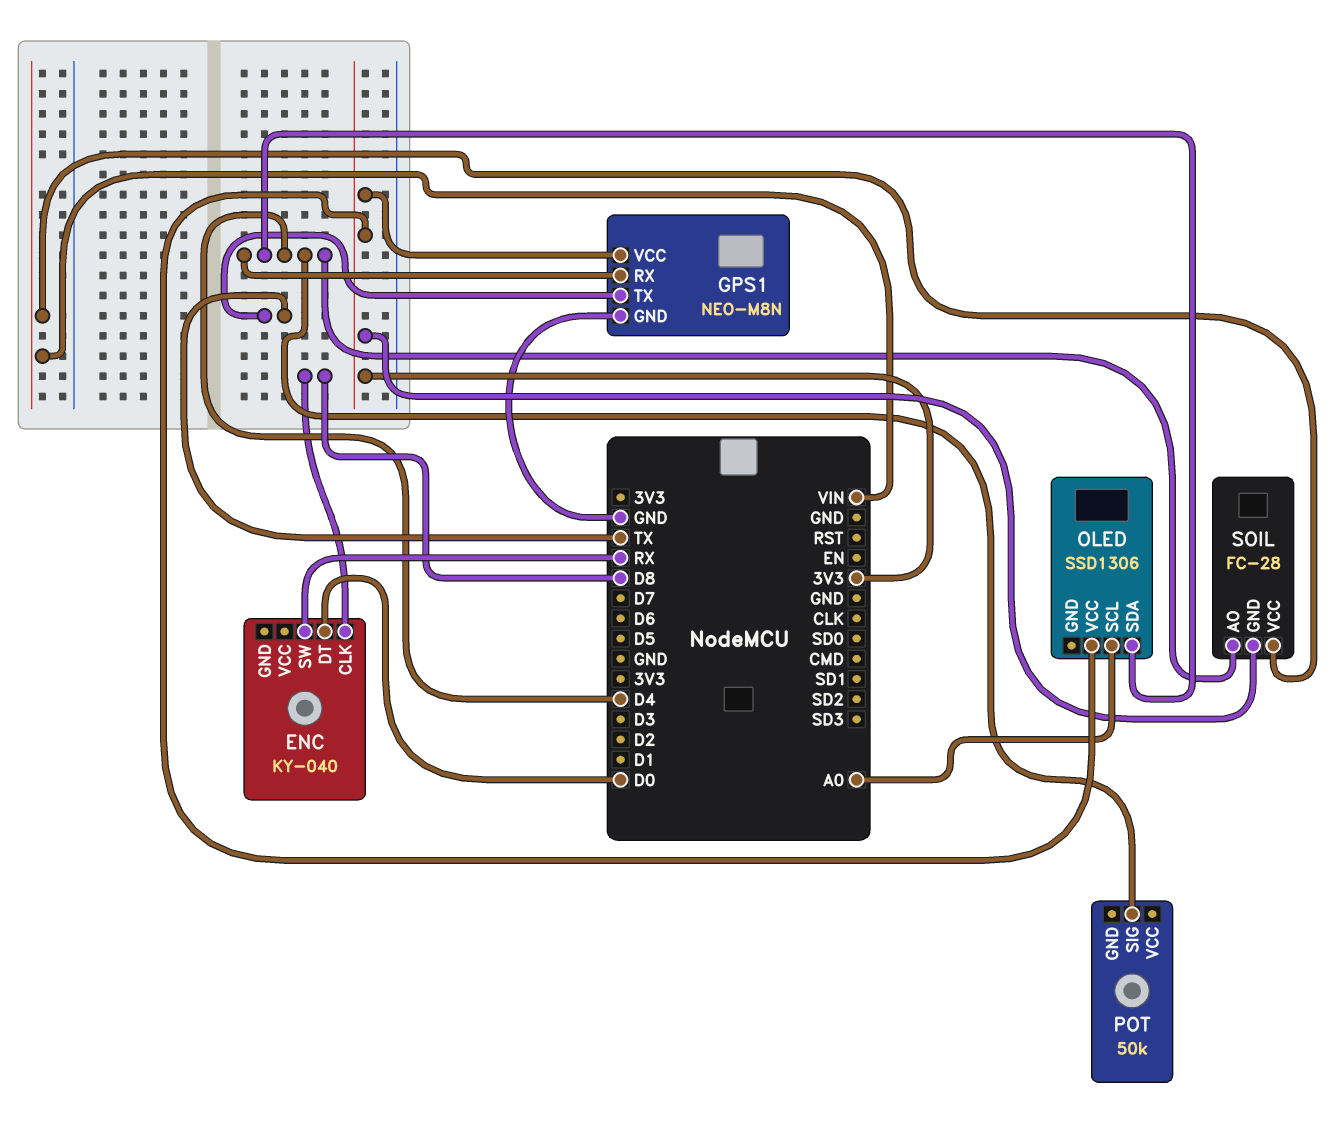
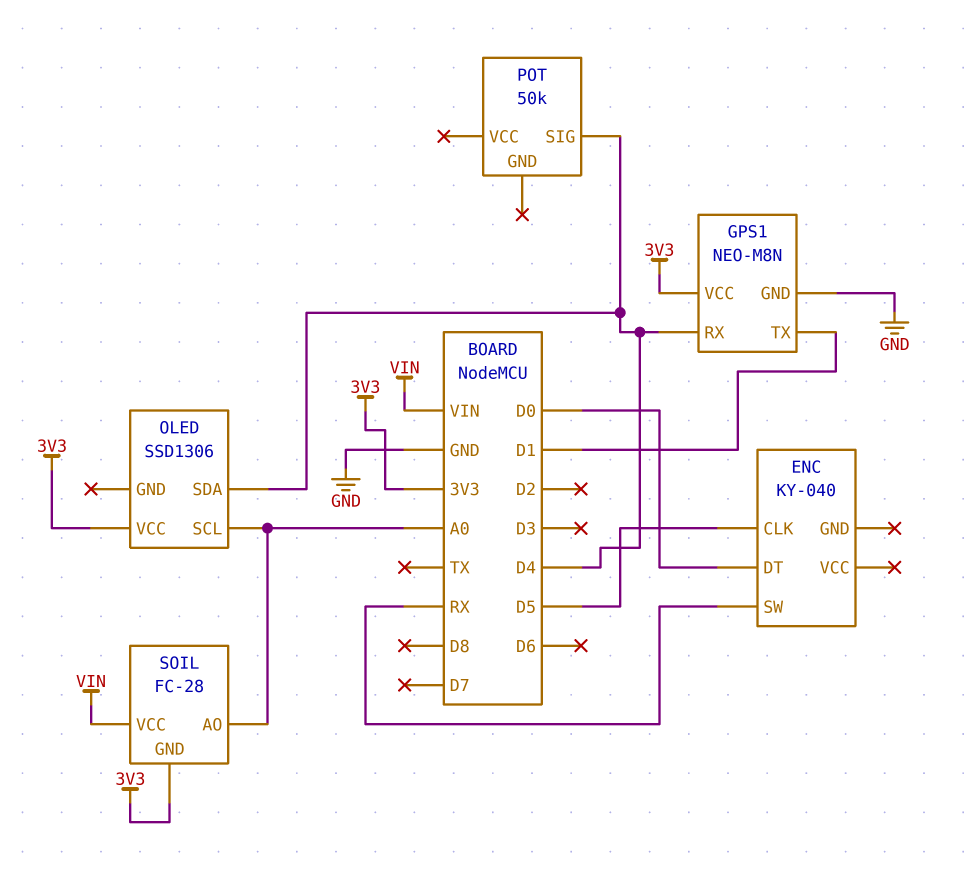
ENC pin CLK: D8 -> D5
GPS1 pin TX: TX -> D1
SOIL pin AO: D4 -> A0

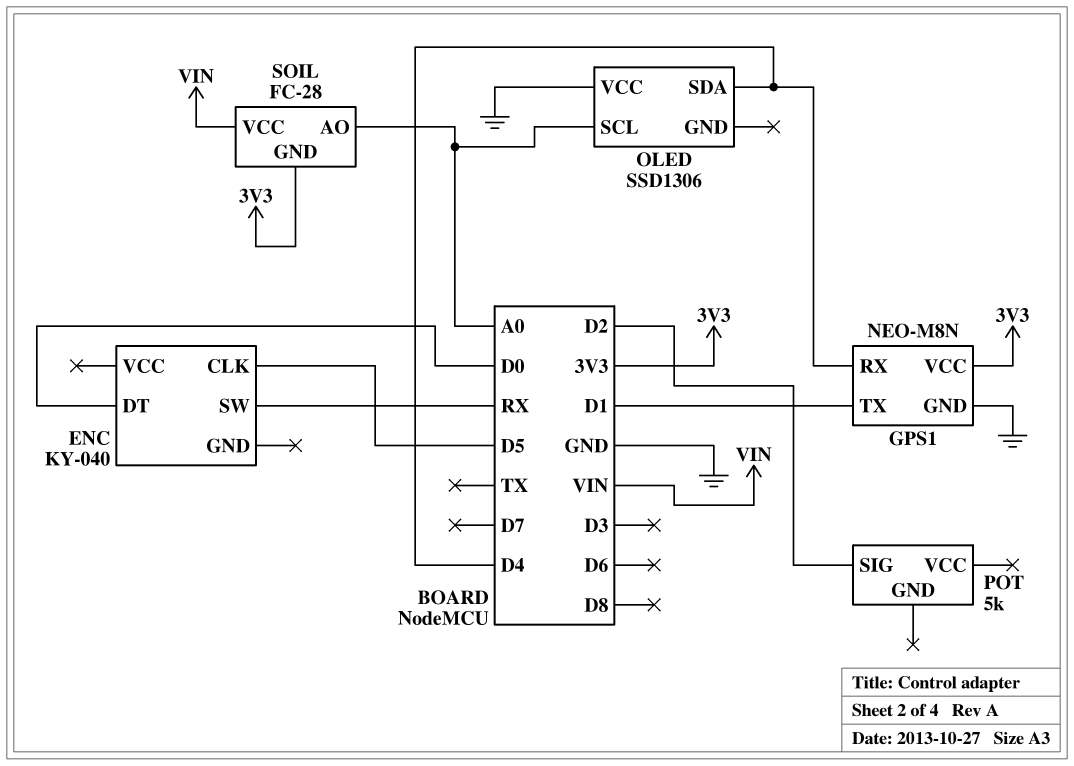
OLED pin VCC: 3V3 -> GND
POT: 50k -> 5k
POT pin SIG: D4 -> D2

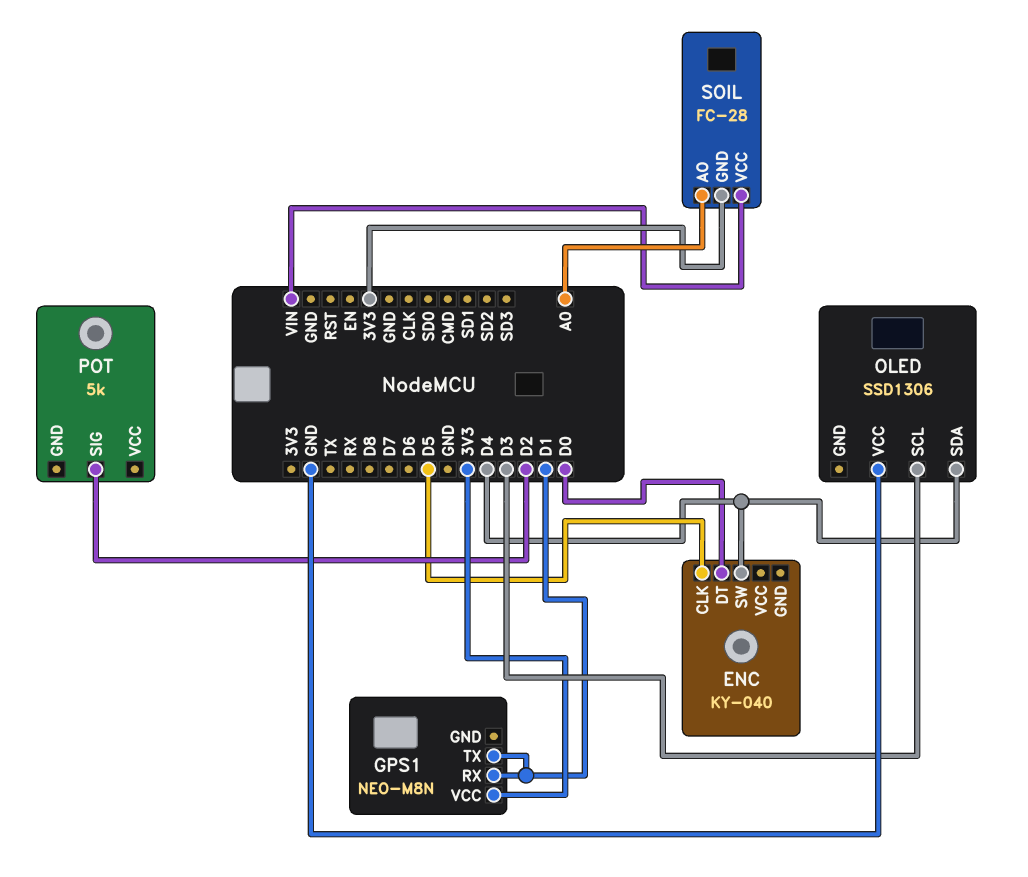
ENC pin SW: RX -> D4
GPS1 pin GND: GND -> none
GPS1 pin RX: D4 -> D1
OLED pin SCL: A0 -> D3

